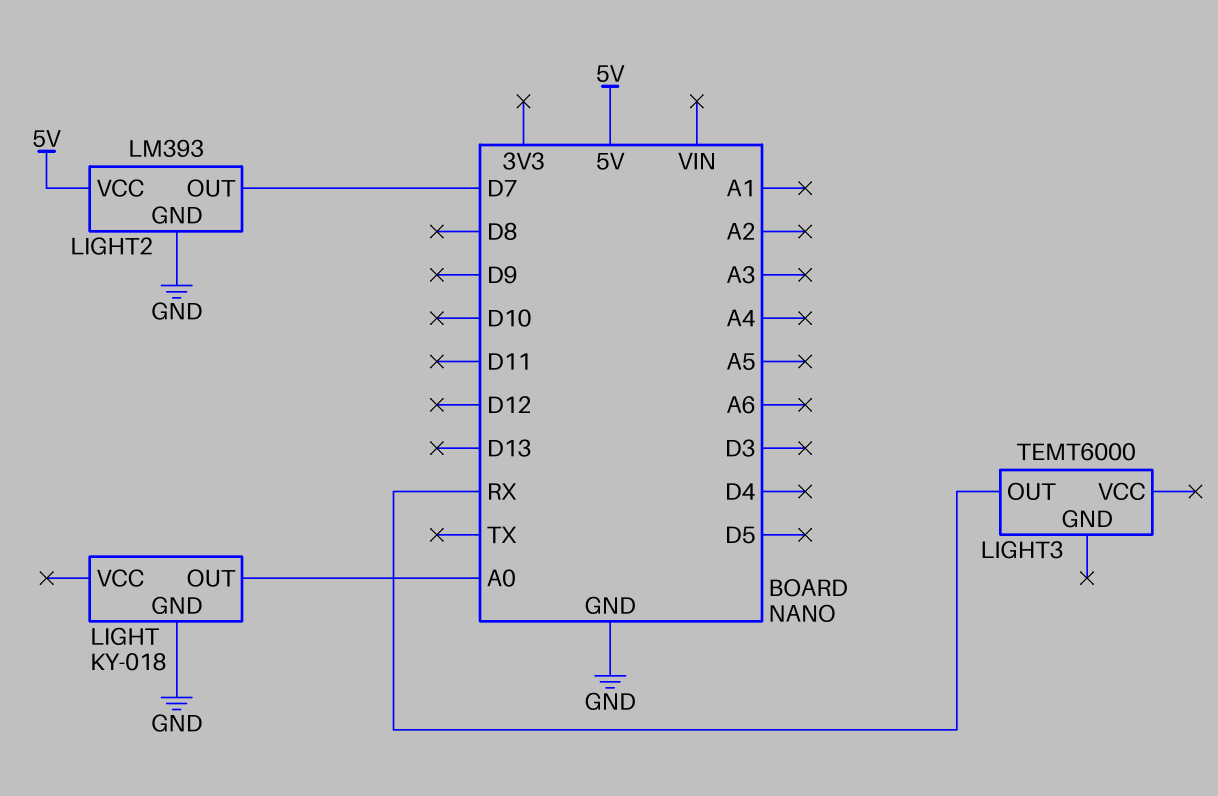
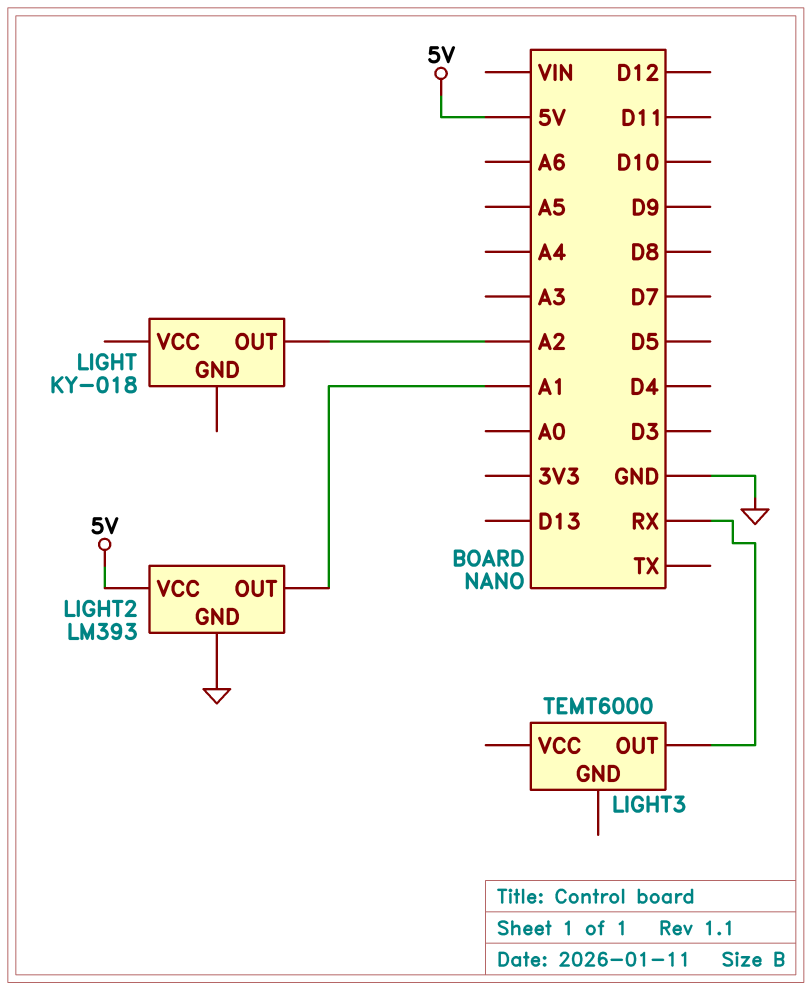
LIGHT pin GND: GND -> none
LIGHT pin OUT: A0 -> A2
LIGHT2 pin OUT: D7 -> A1

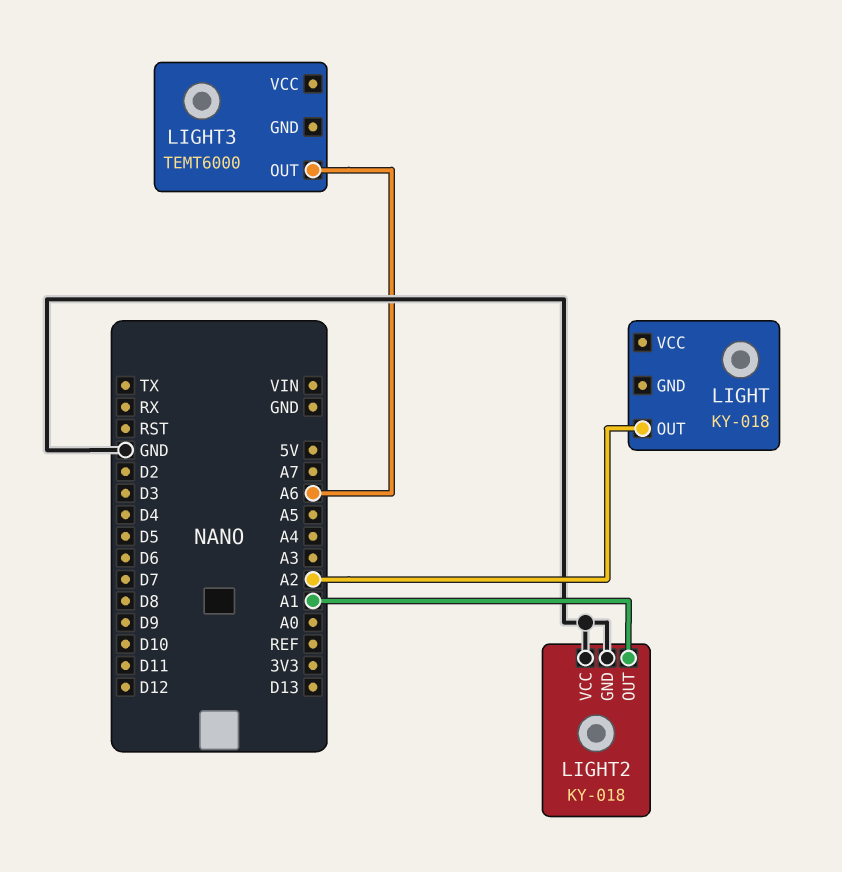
LIGHT2: LM393 -> KY-018
LIGHT2 pin VCC: 5V -> GND
LIGHT3 pin OUT: RX -> A6

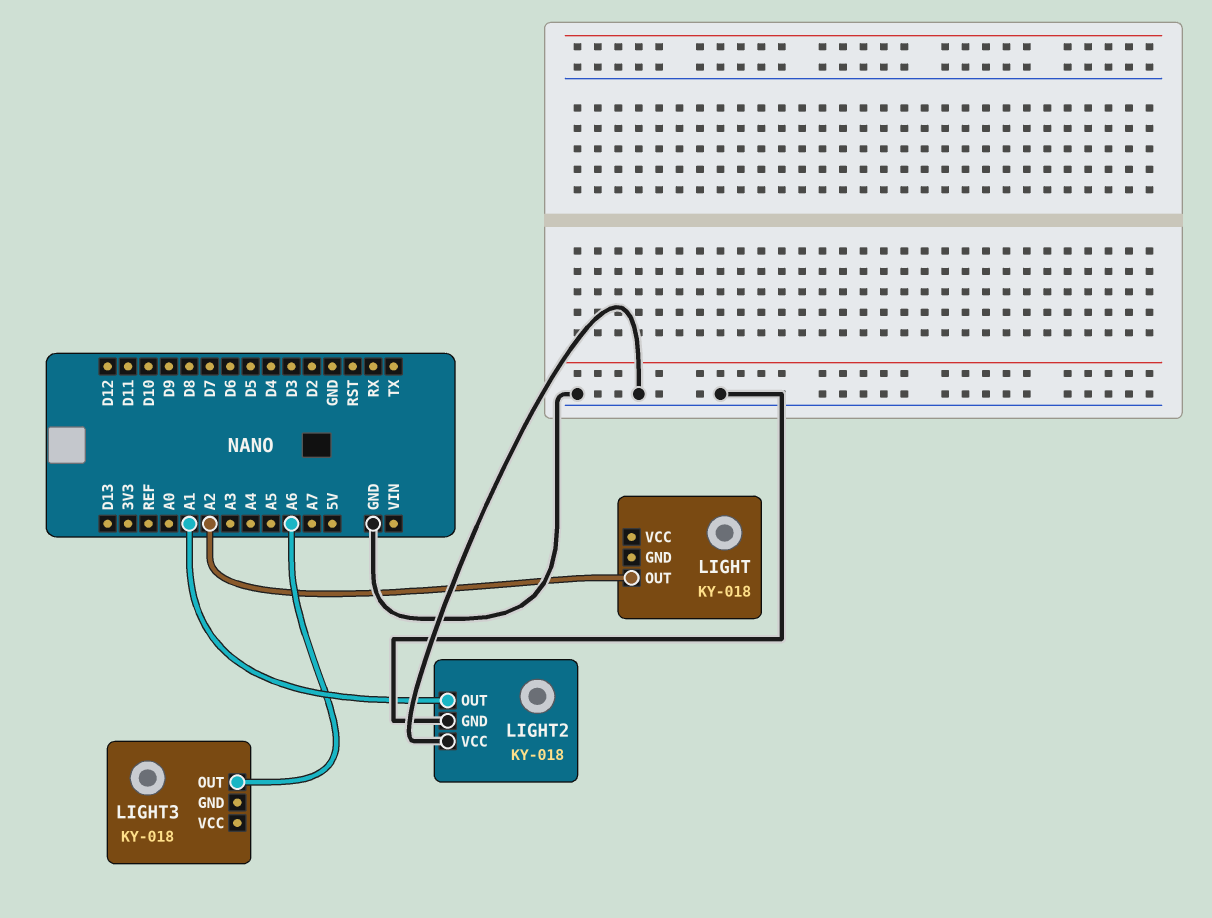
LIGHT3: TEMT6000 -> KY-018

